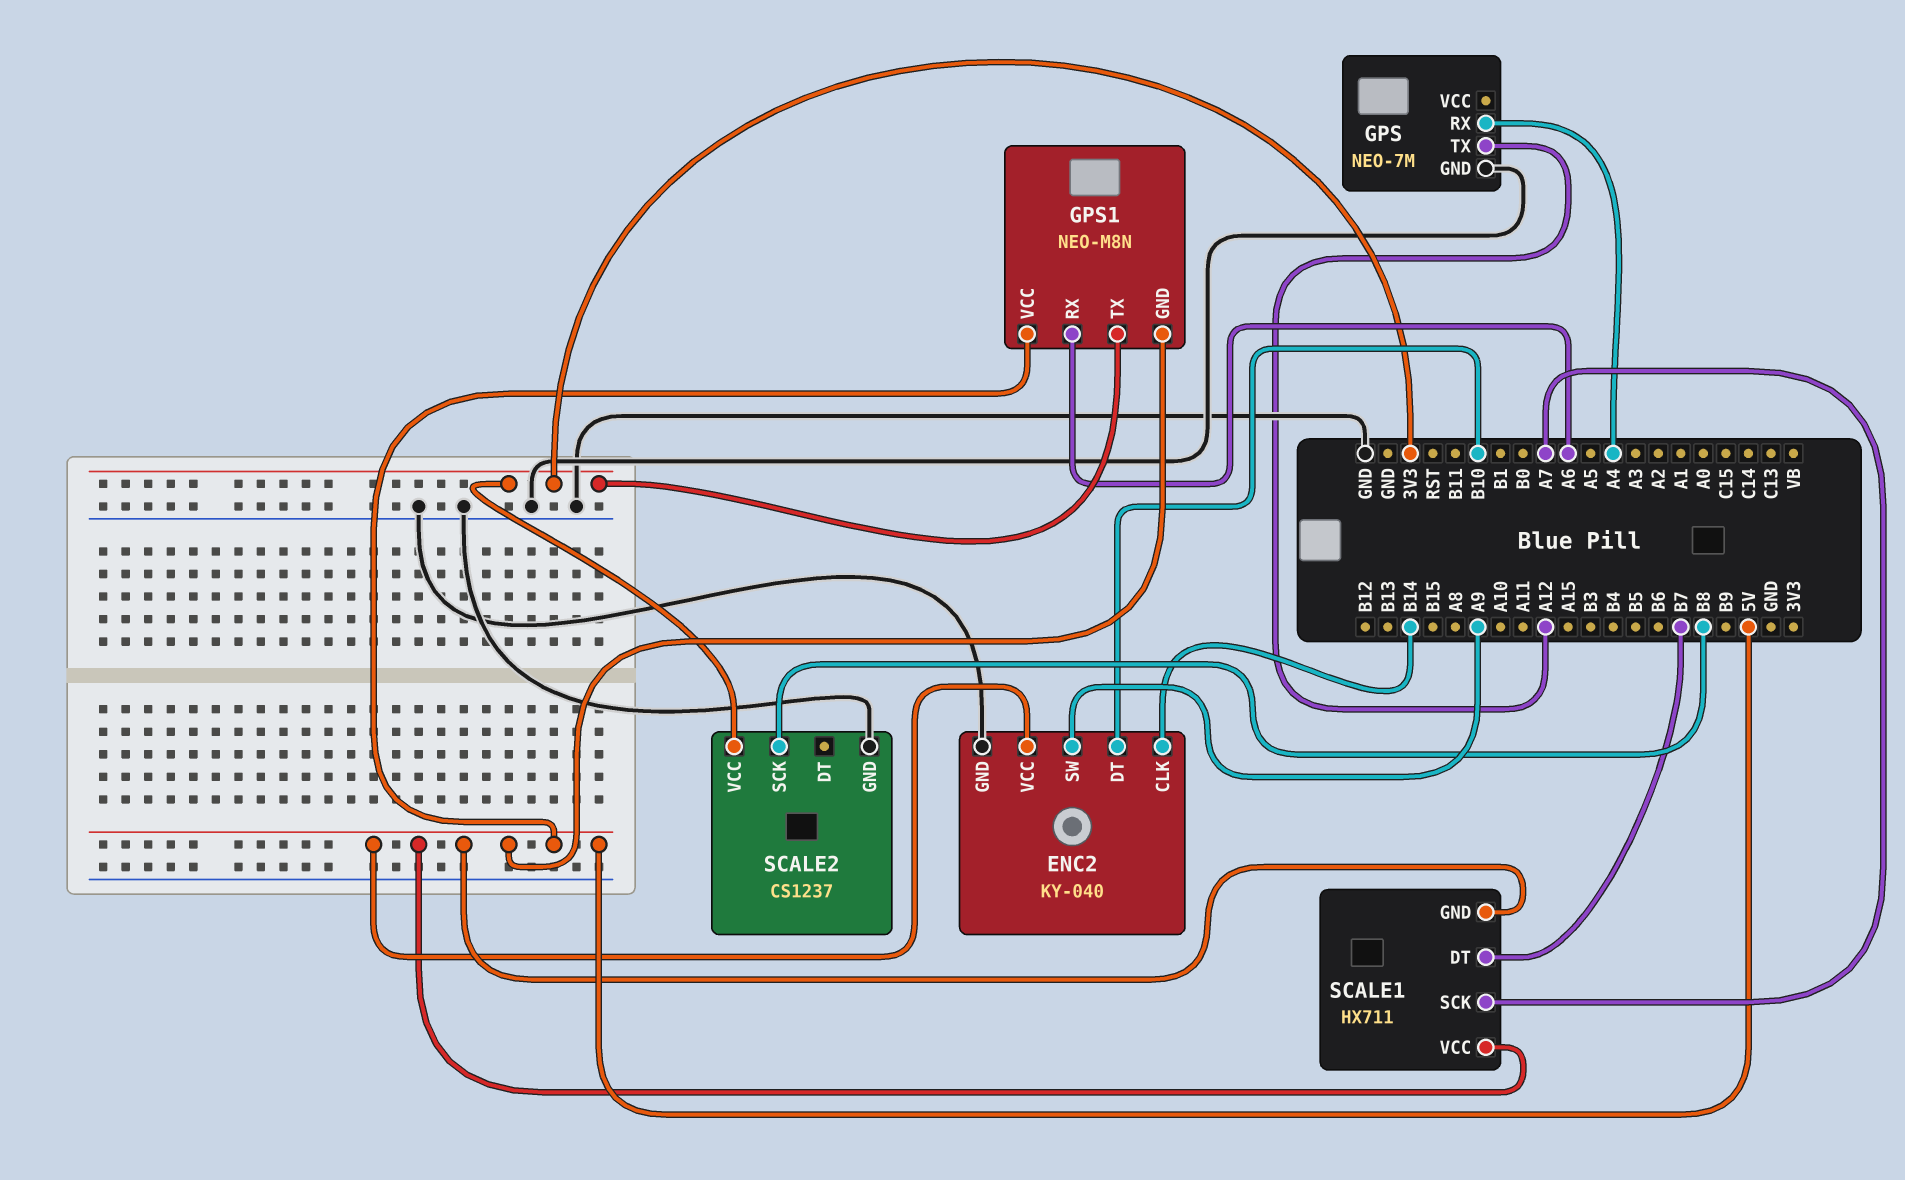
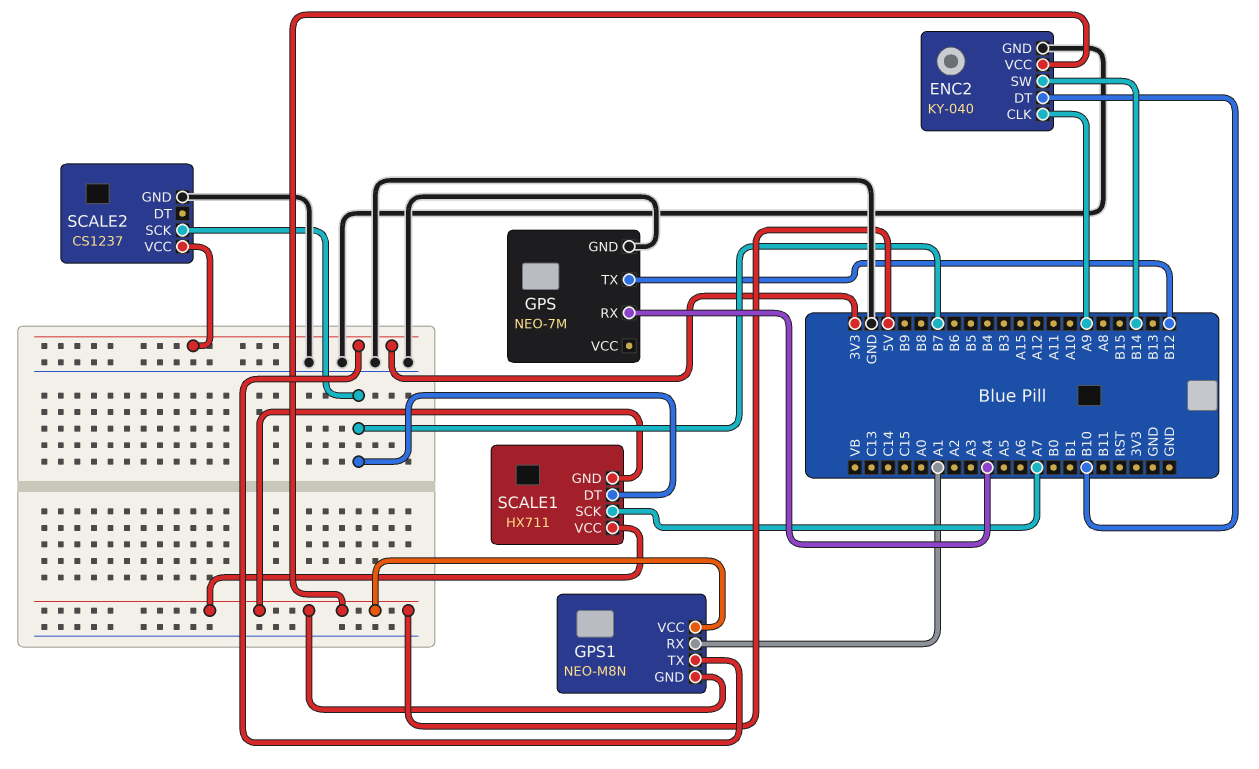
ENC2 pin CLK: B14 -> A9
ENC2 pin SW: A9 -> B14
GPS pin TX: A12 -> B12
GPS1 pin RX: A6 -> A1
SCALE2 pin SCK: B8 -> B7

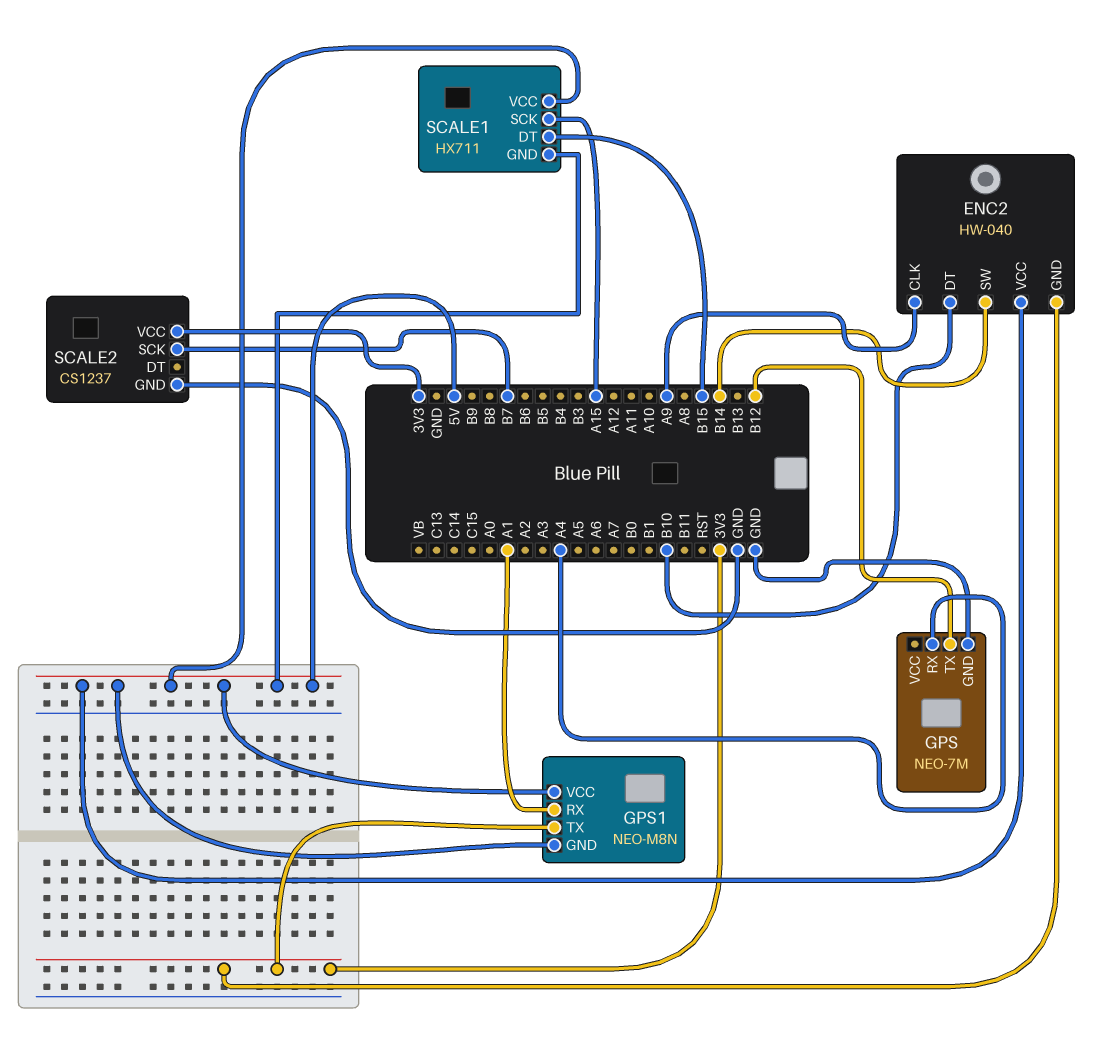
ENC2: KY-040 -> HW-040
ENC2 pin GND: GND -> 3V3
SCALE1 pin DT: B7 -> B15
SCALE1 pin SCK: A7 -> A15

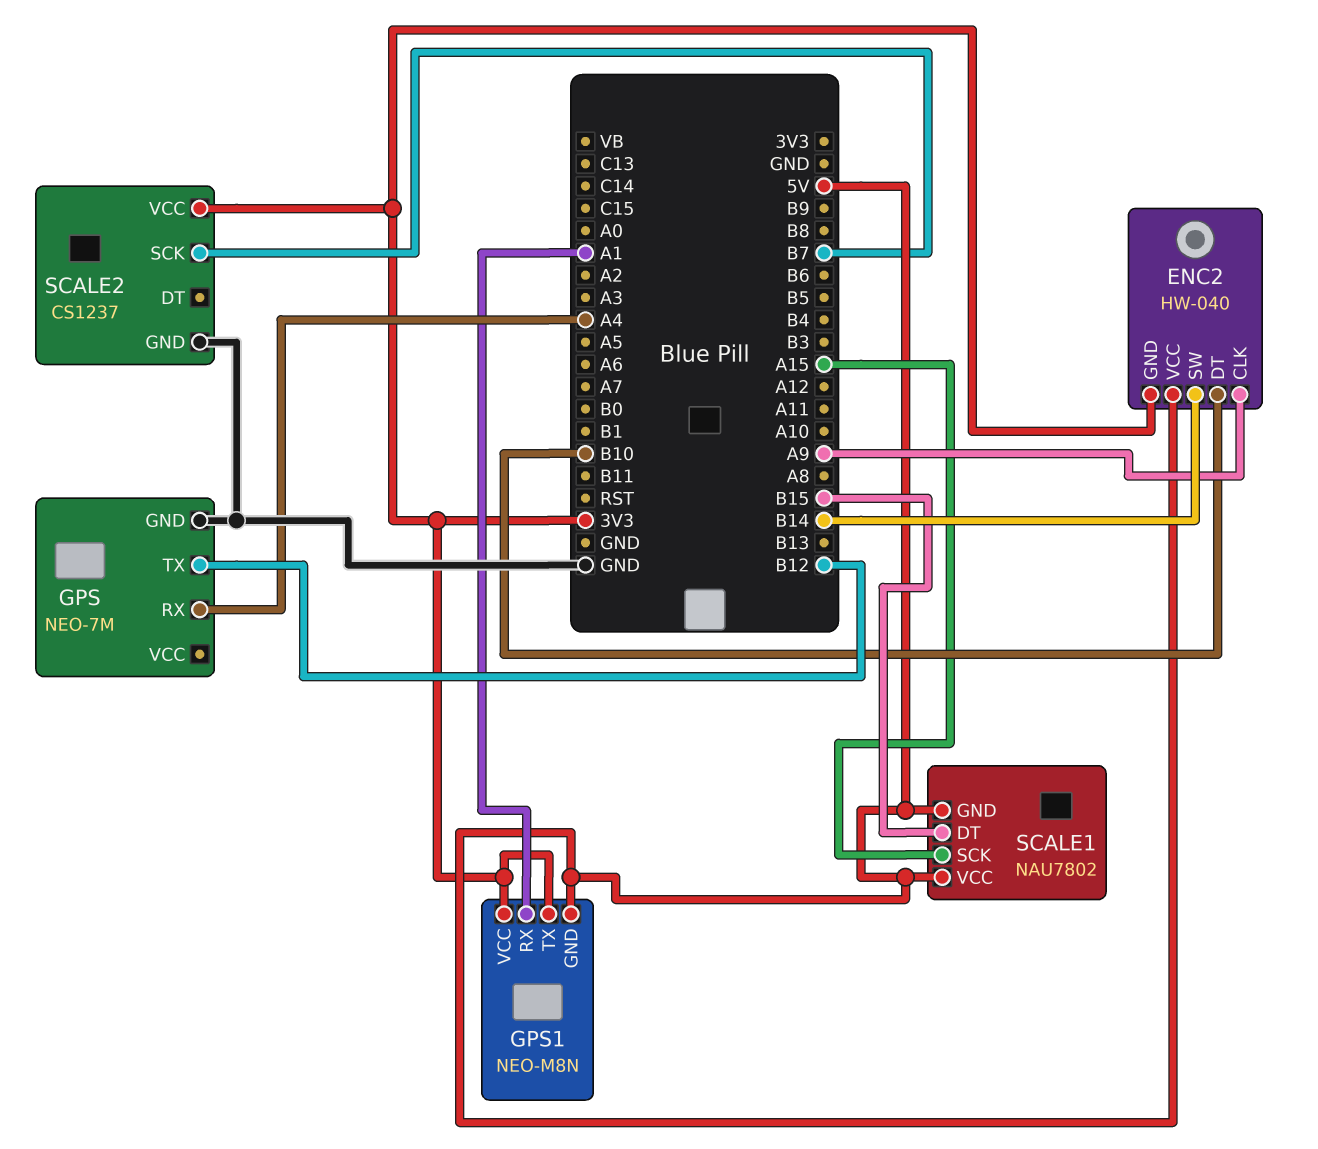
GPS1 pin VCC: 5V -> 3V3
SCALE1: HX711 -> NAU7802

